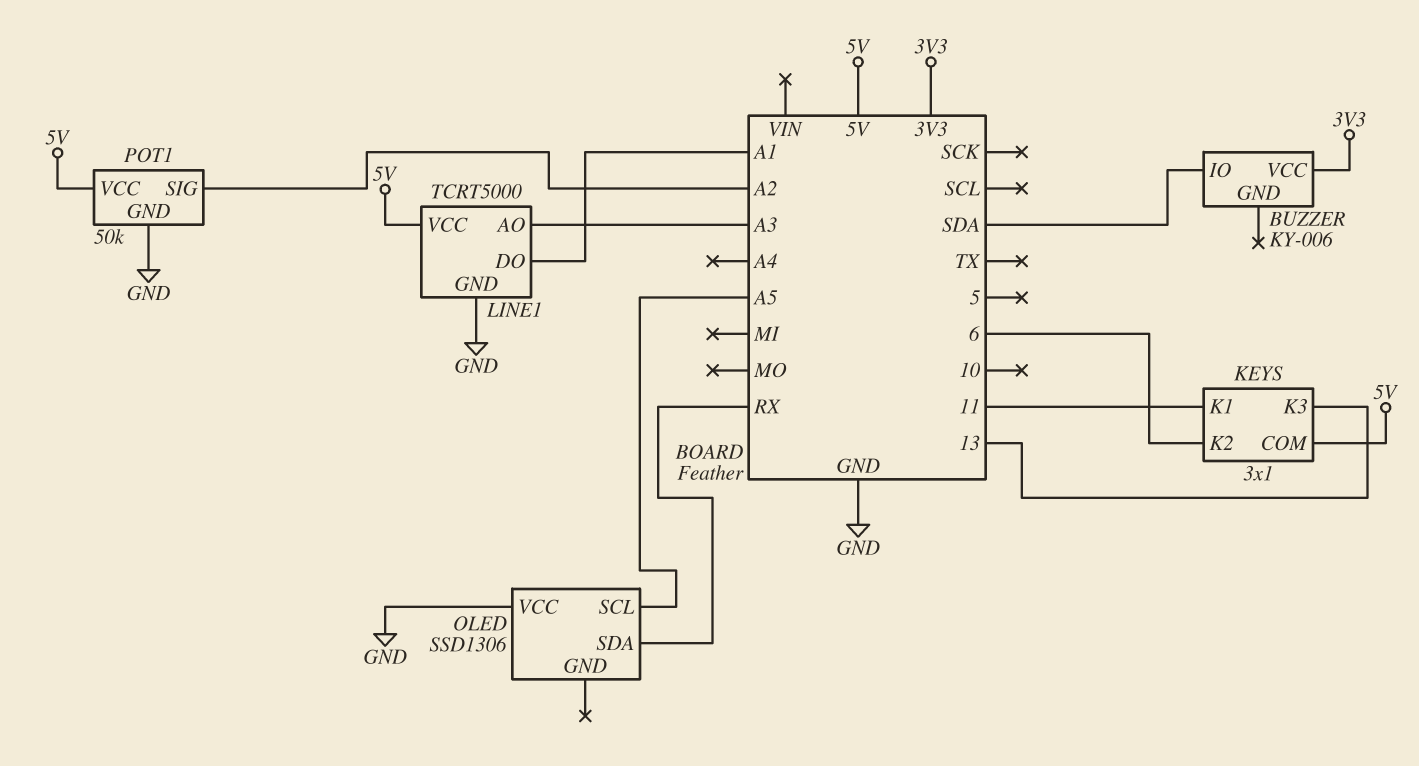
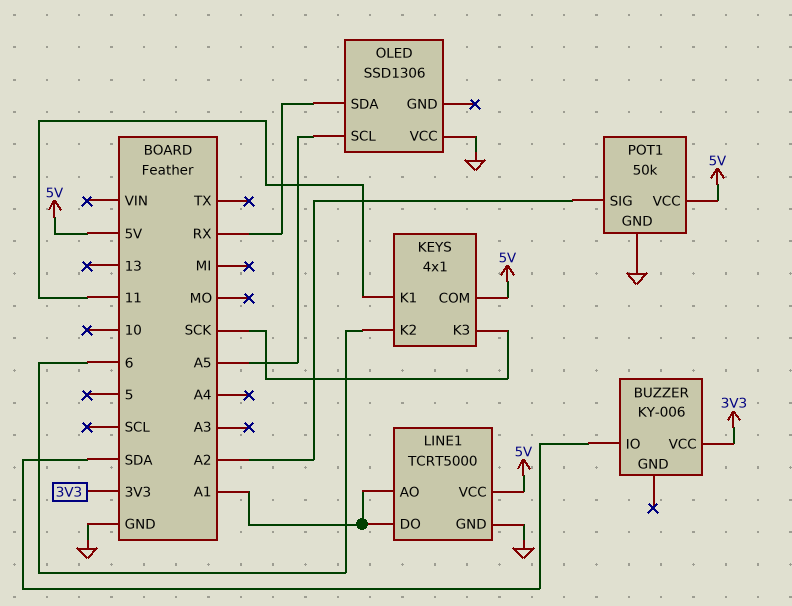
KEYS: 3x1 -> 4x1
KEYS pin K3: 13 -> SCK
LINE1 pin AO: A3 -> A1

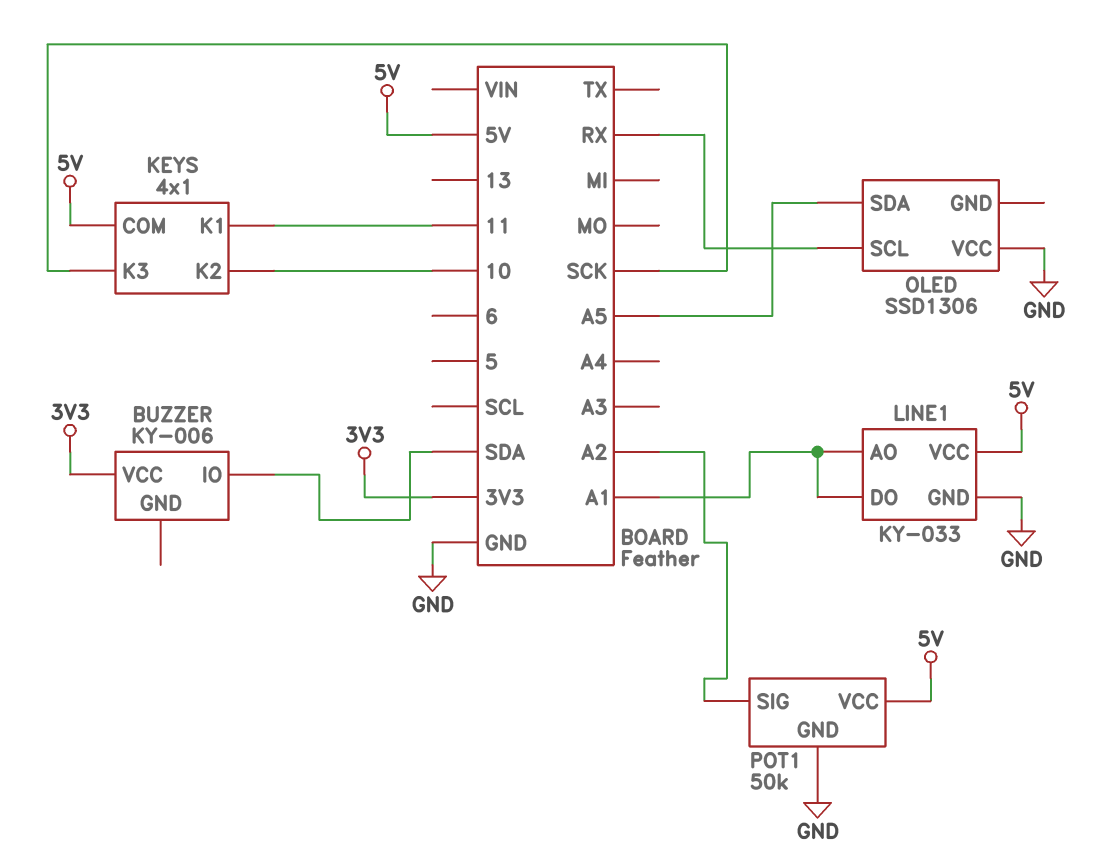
KEYS pin K2: 6 -> 10
LINE1: TCRT5000 -> KY-033
OLED pin SCL: A5 -> RX
OLED pin SDA: RX -> A5

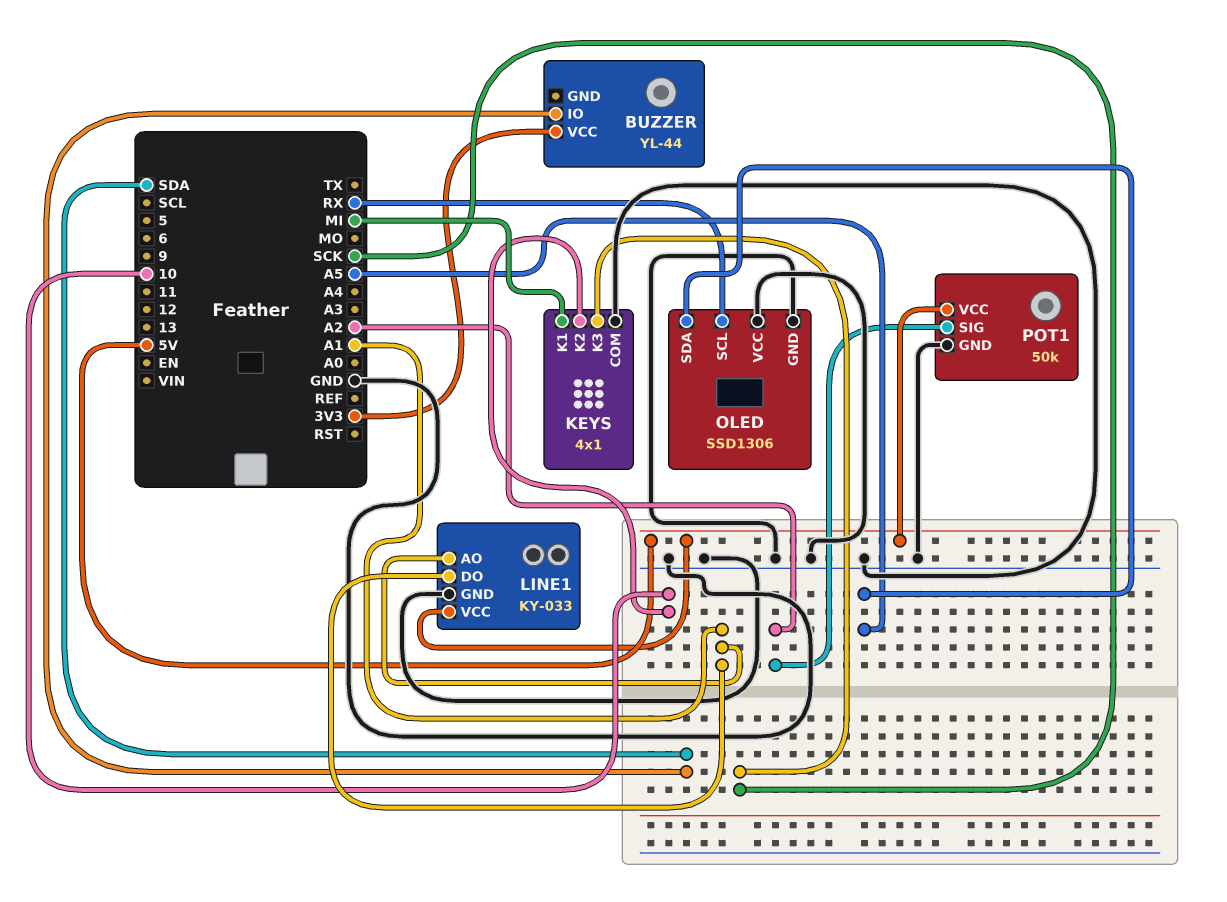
BUZZER: KY-006 -> YL-44
KEYS pin COM: 5V -> GND
KEYS pin K1: 11 -> MI
OLED pin GND: none -> GND

